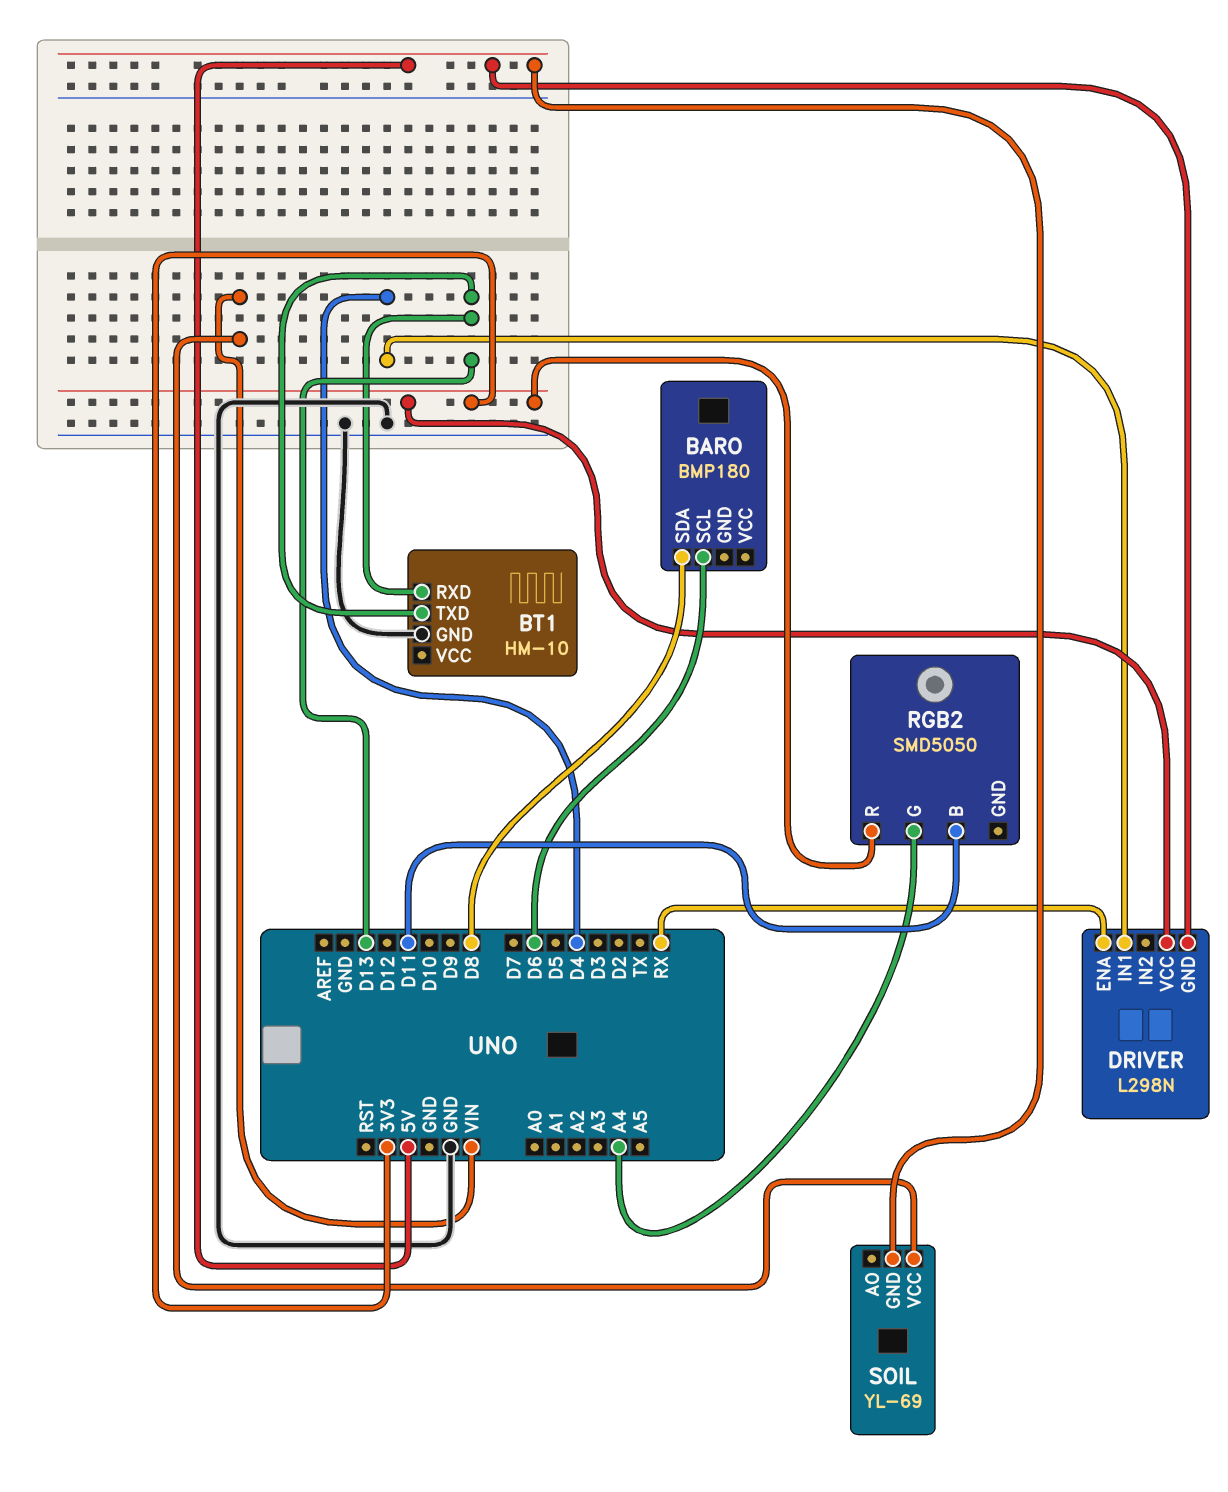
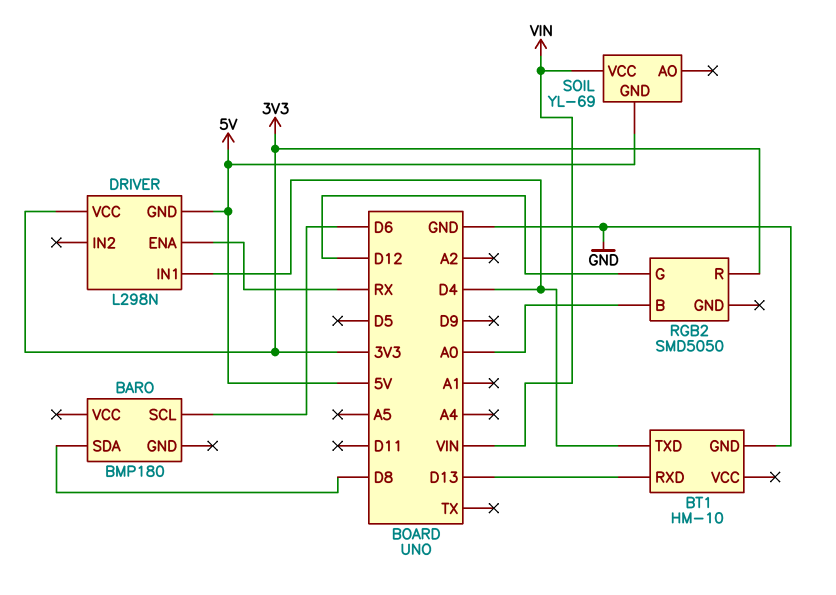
BT1 pin TXD: D13 -> D4
RGB2 pin B: D11 -> A0
RGB2 pin G: A4 -> D12

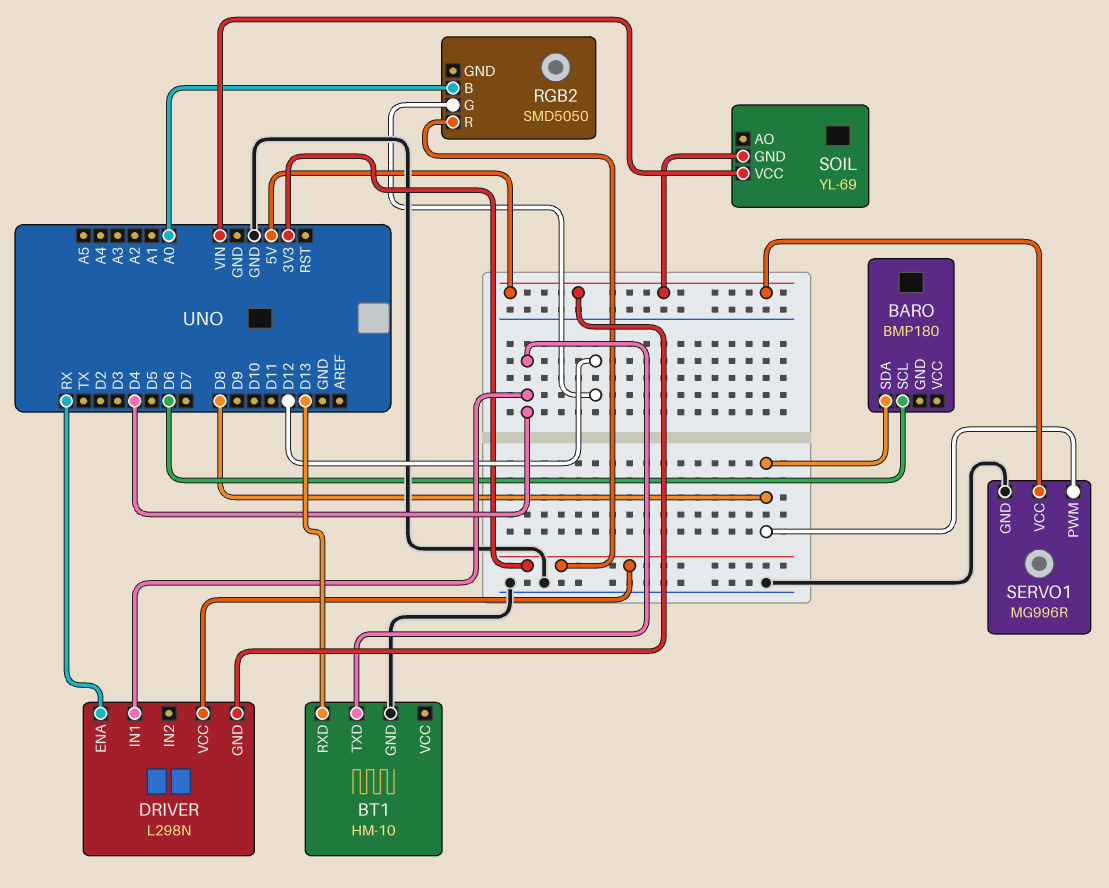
SERVO1: none -> MG996R
SERVO1 pin GND: none -> GND
SERVO1 pin PWM: none -> D8
SERVO1 pin VCC: none -> 5V

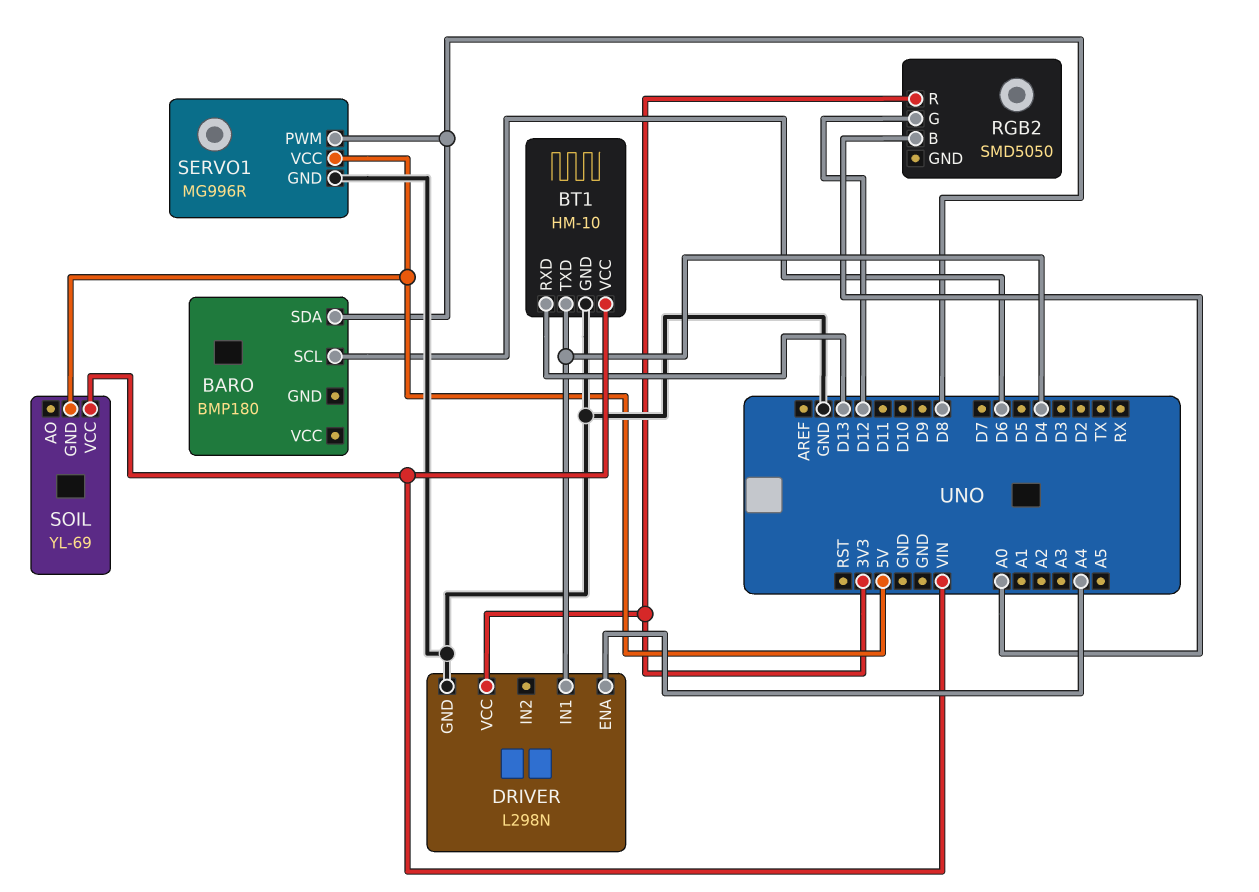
BT1 pin VCC: none -> VIN
DRIVER pin ENA: RX -> A4
DRIVER pin GND: 5V -> GND

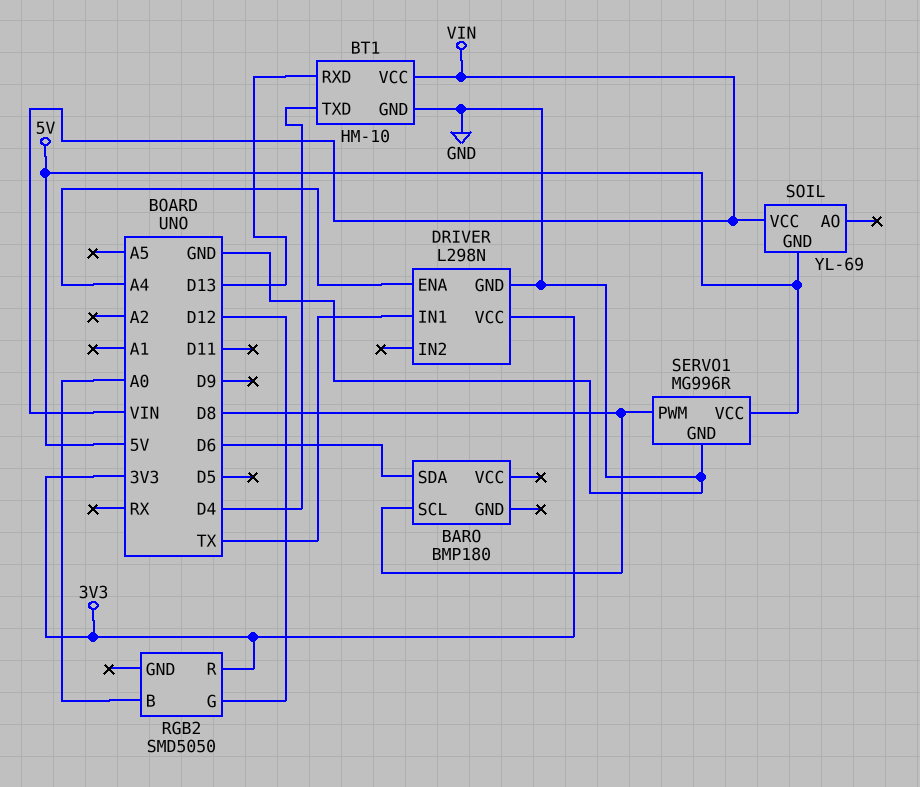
BARO pin SCL: D6 -> D8
BARO pin SDA: D8 -> D6
DRIVER pin IN1: D4 -> TX

